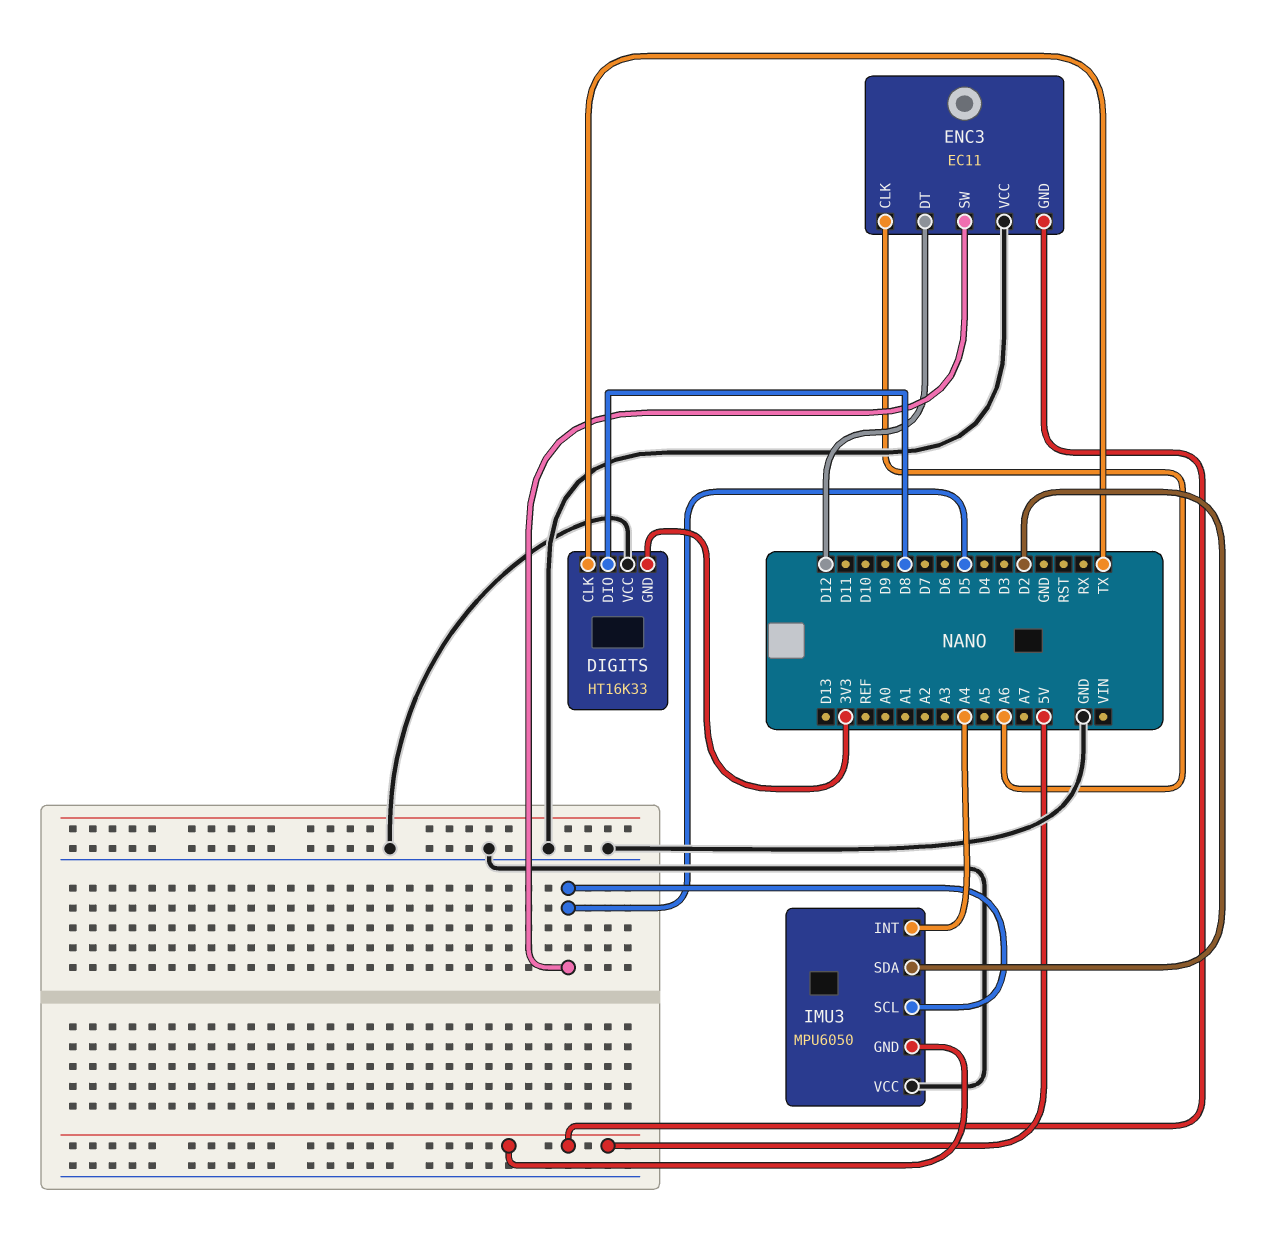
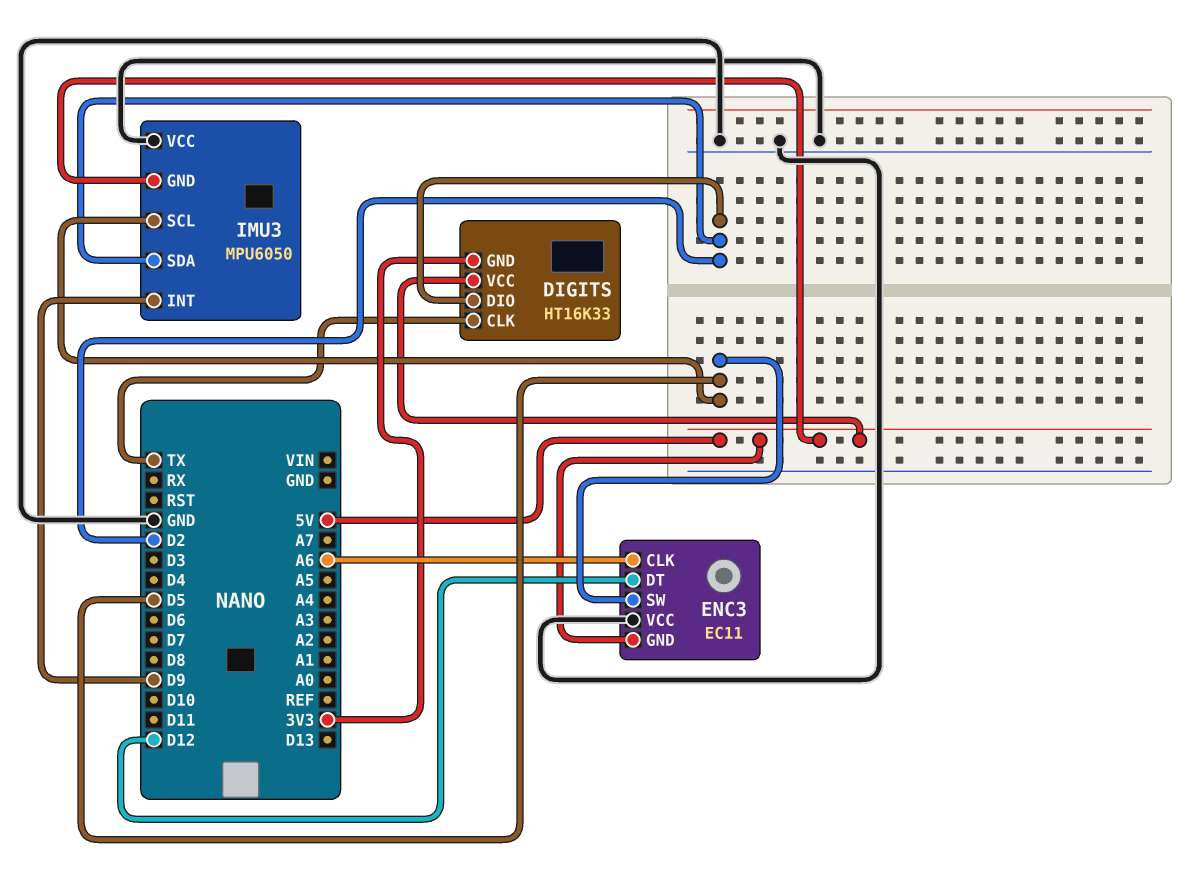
DIGITS pin DIO: D8 -> D2
DIGITS pin VCC: GND -> 5V
IMU3 pin INT: A4 -> D9

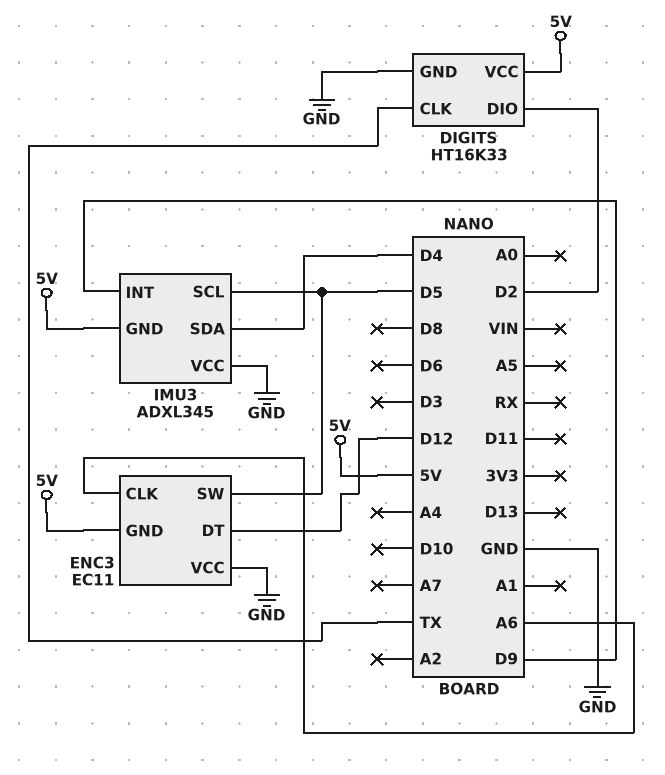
DIGITS pin GND: 3V3 -> GND
IMU3: MPU6050 -> ADXL345
IMU3 pin SDA: D2 -> D4

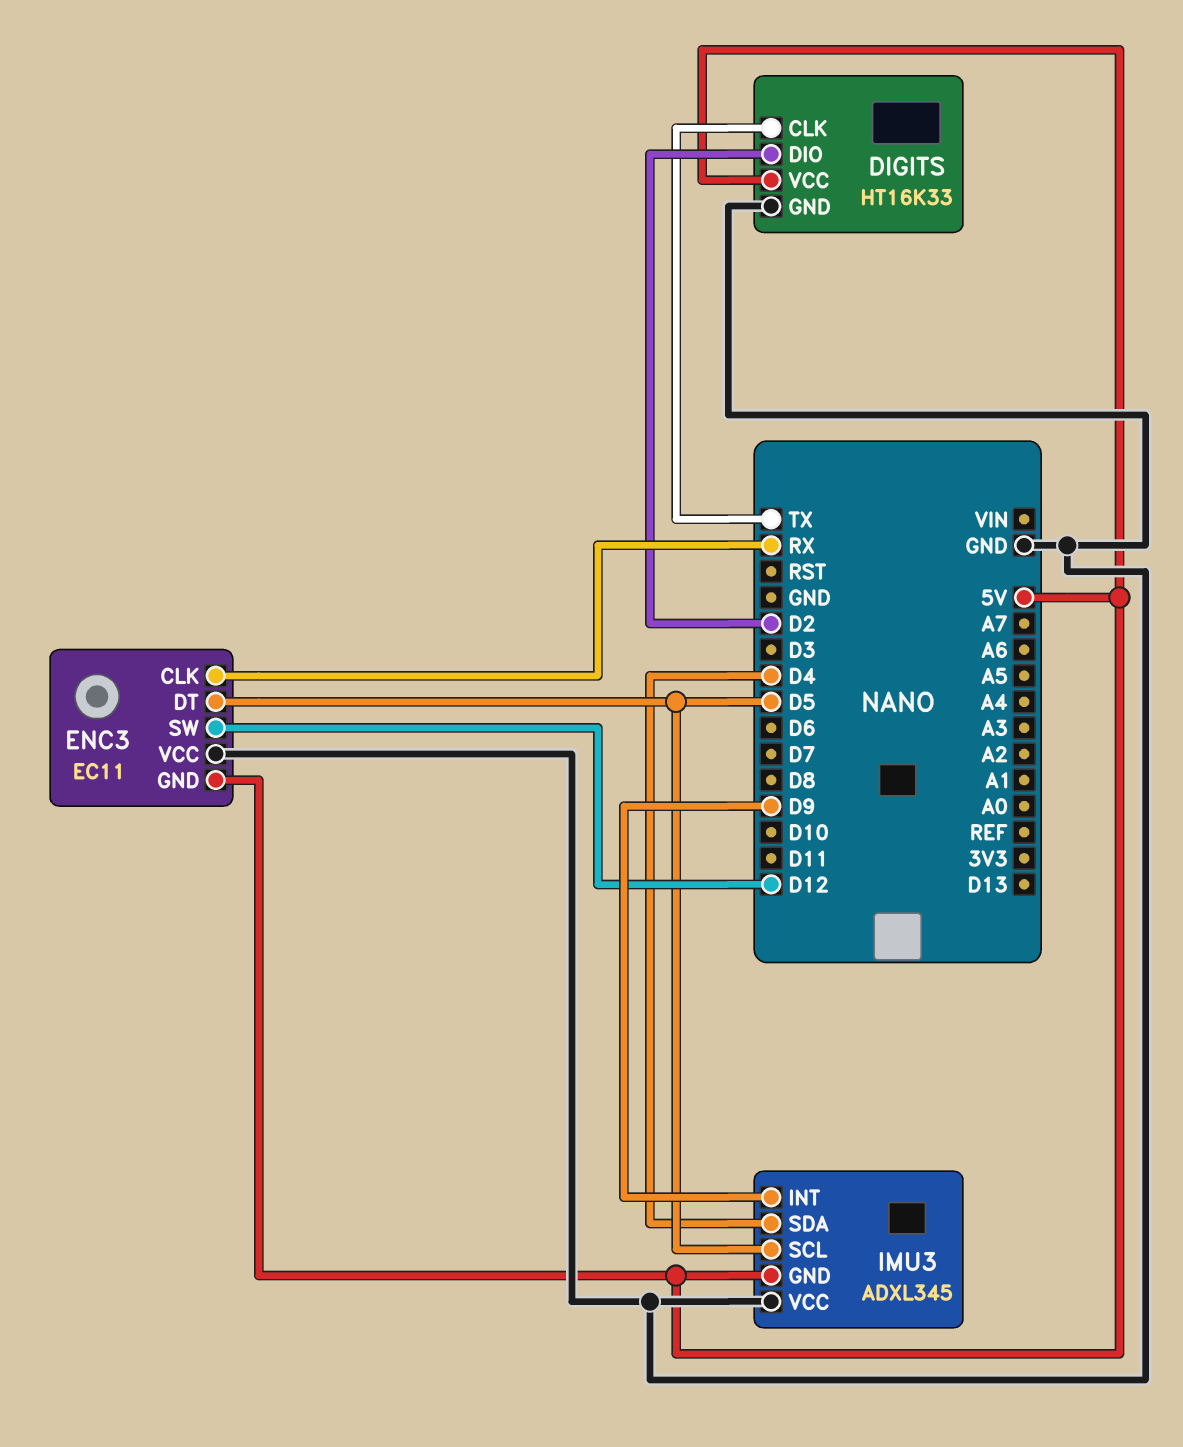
ENC3 pin CLK: A6 -> RX
ENC3 pin DT: D12 -> D5
ENC3 pin SW: D5 -> D12

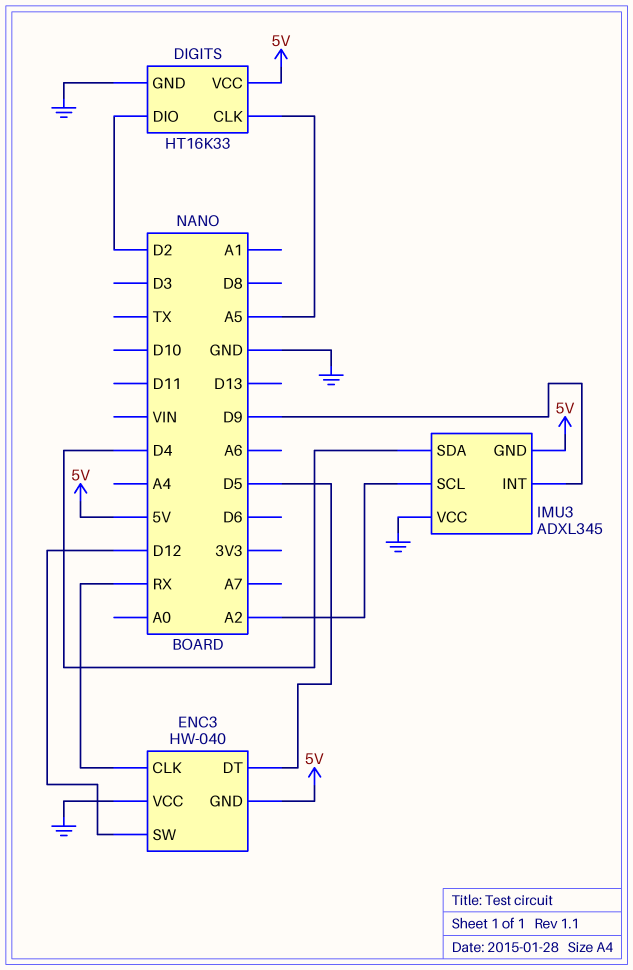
DIGITS pin CLK: TX -> A5
ENC3: EC11 -> HW-040
IMU3 pin SCL: D5 -> A2

